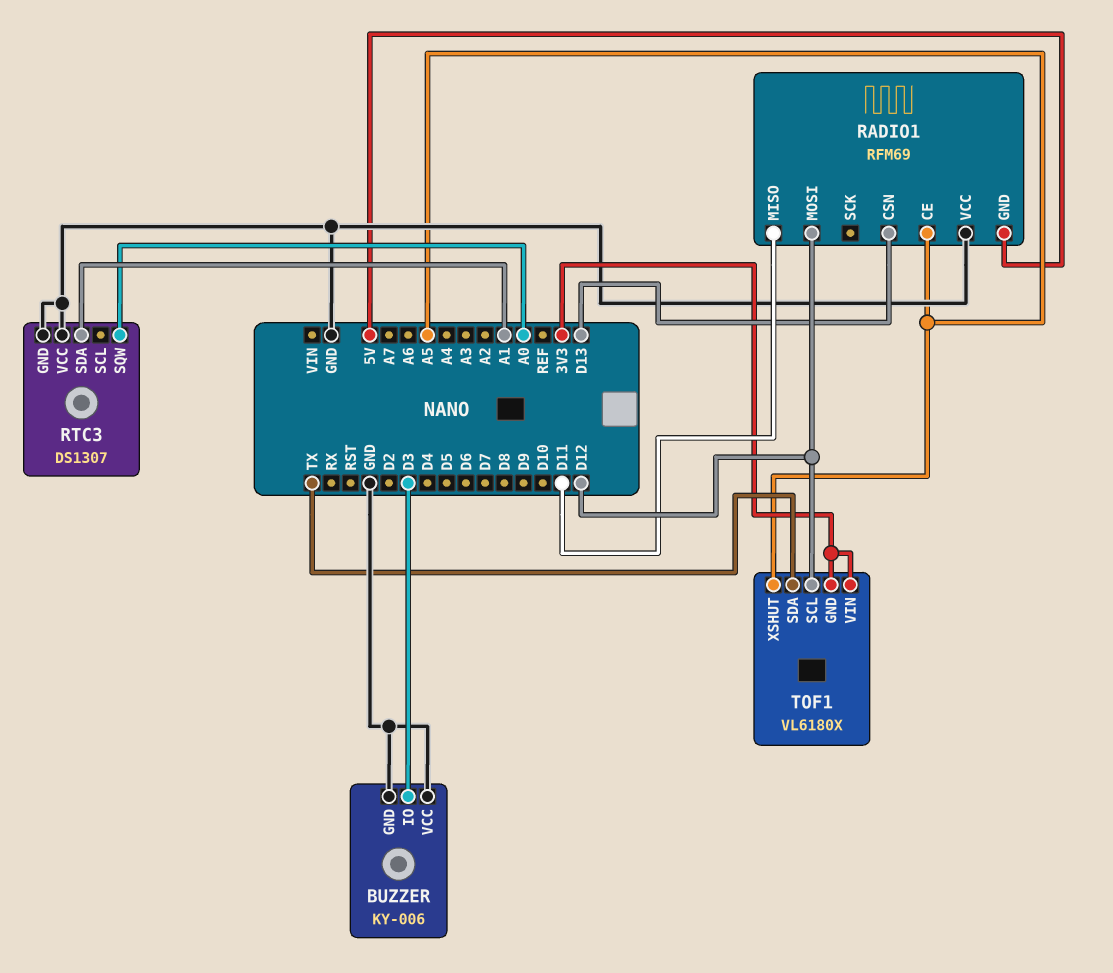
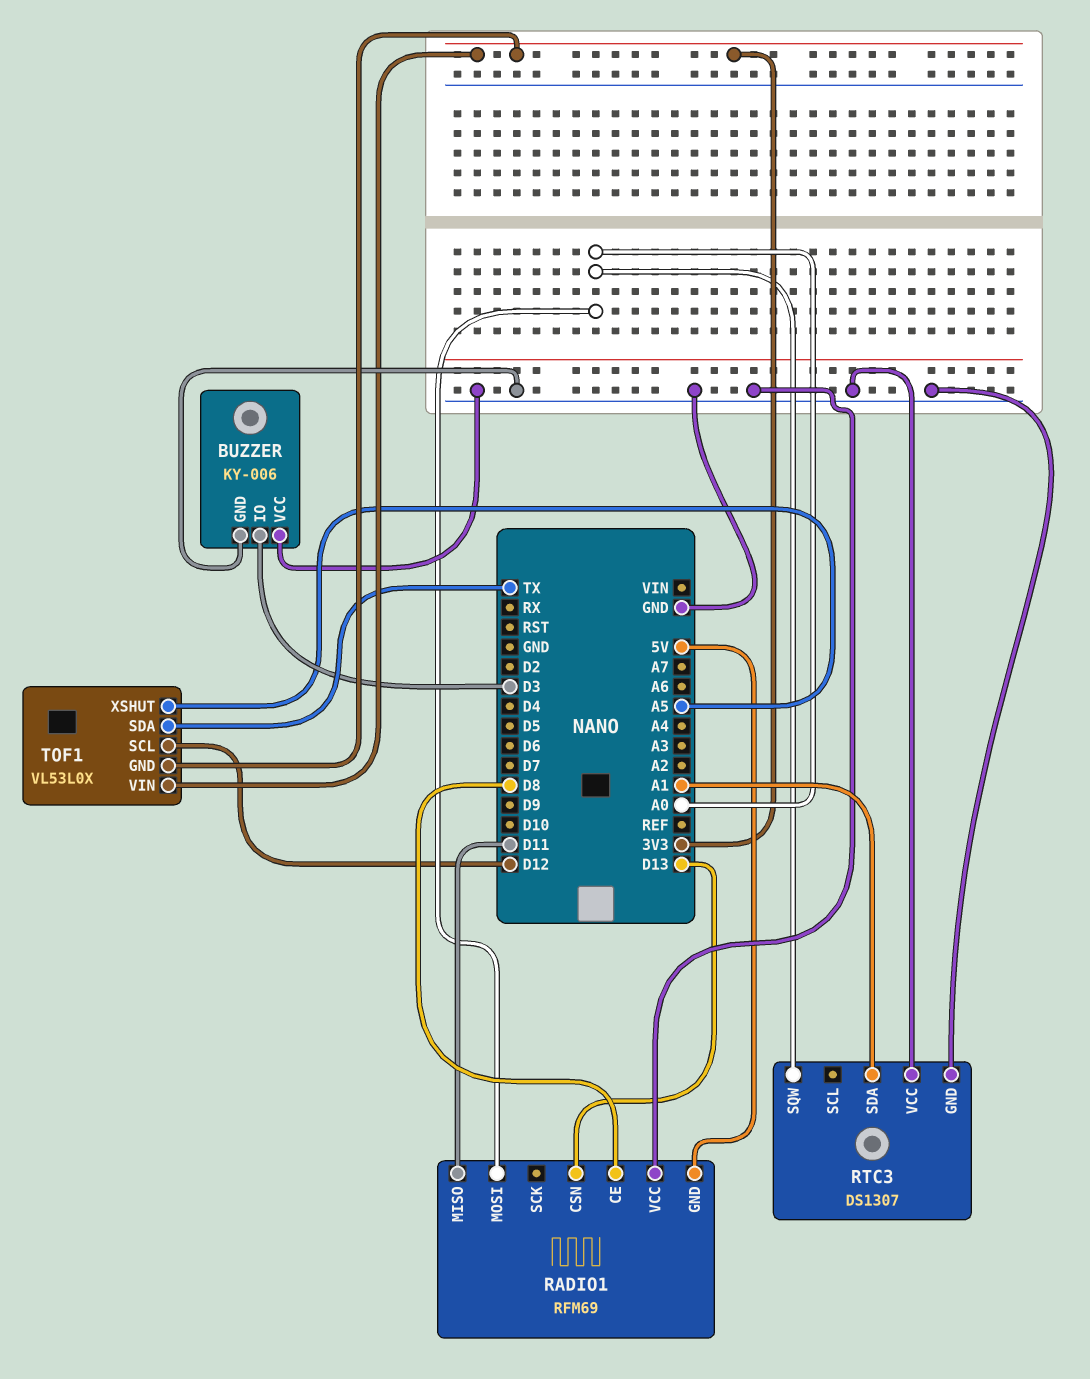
RADIO1 pin CE: A5 -> D8
RADIO1 pin MOSI: D12 -> A0
TOF1: VL6180X -> VL53L0X

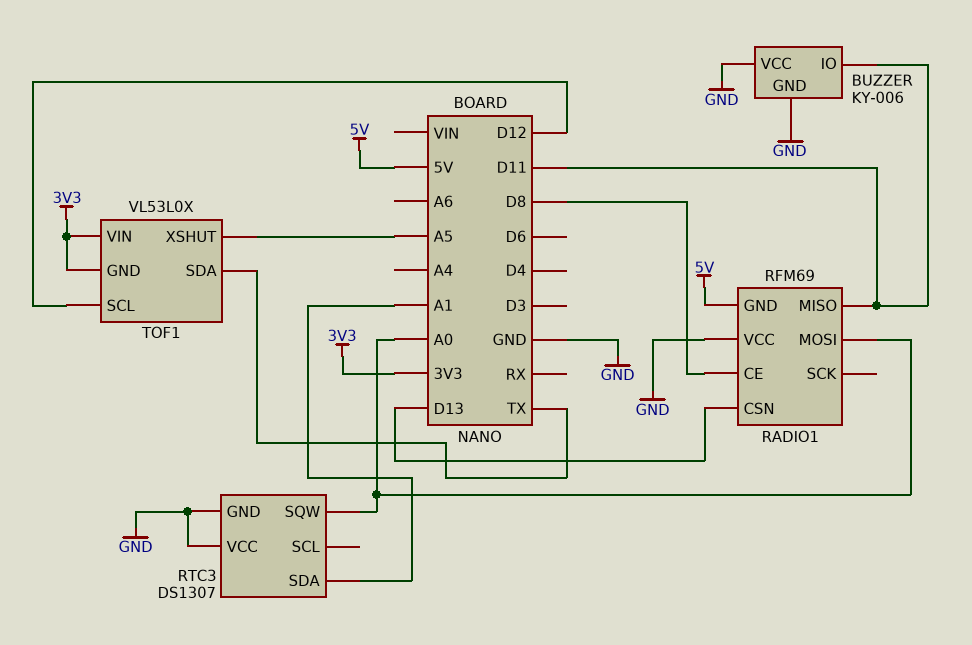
BUZZER pin IO: D3 -> D11

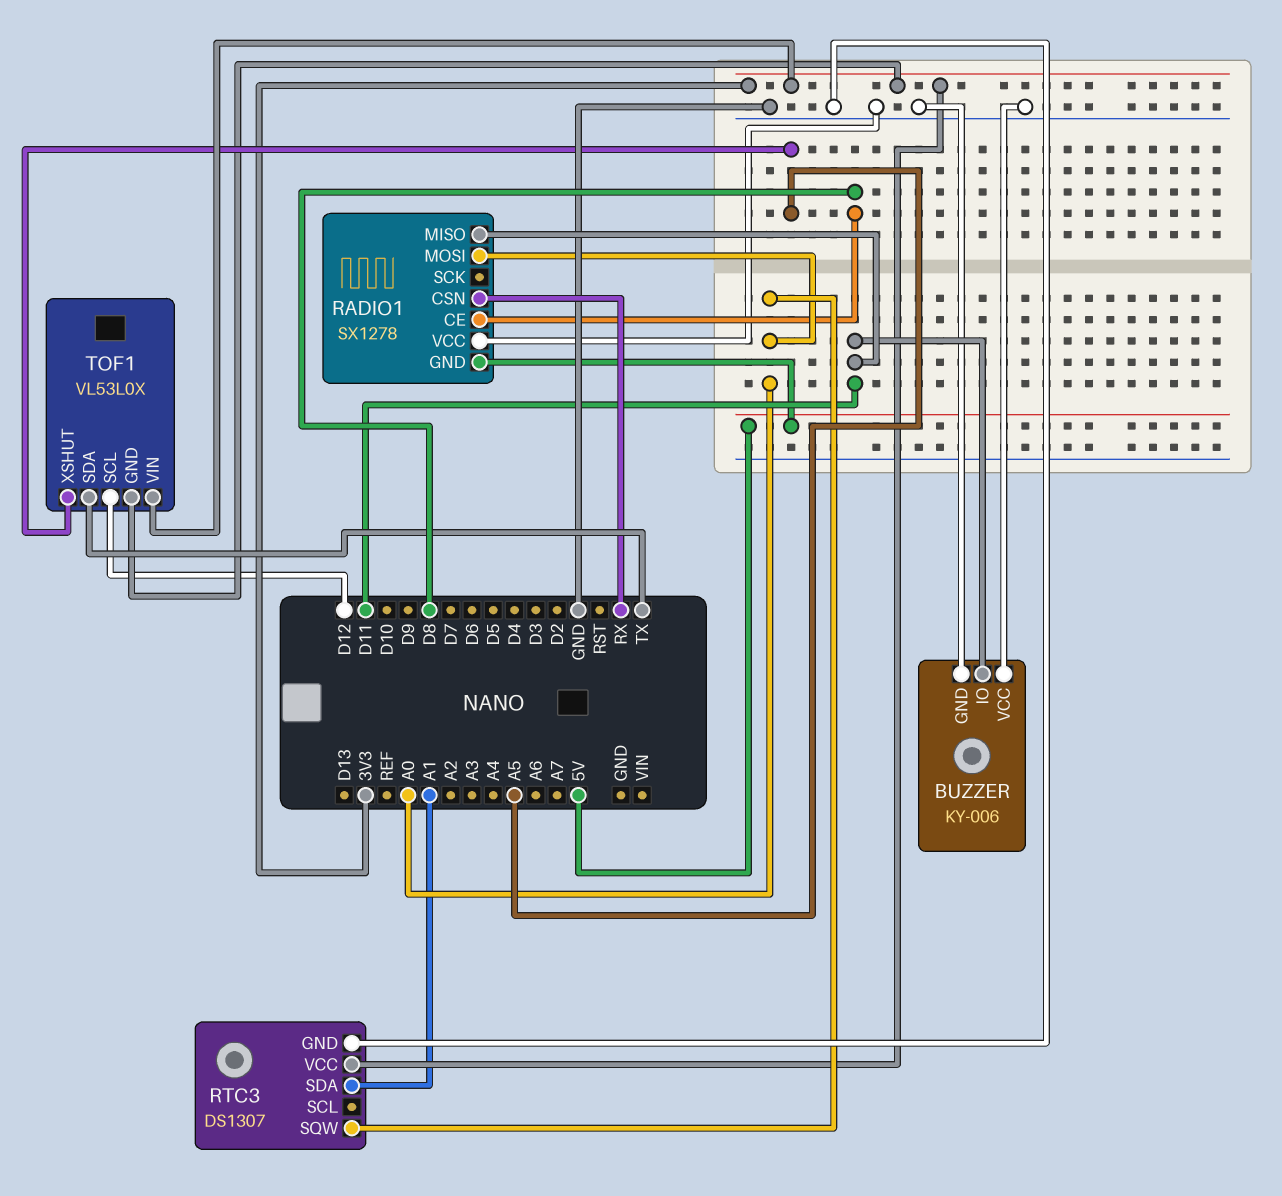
RADIO1: RFM69 -> SX1278
RADIO1 pin CSN: D13 -> RX
RTC3 pin VCC: GND -> 3V3

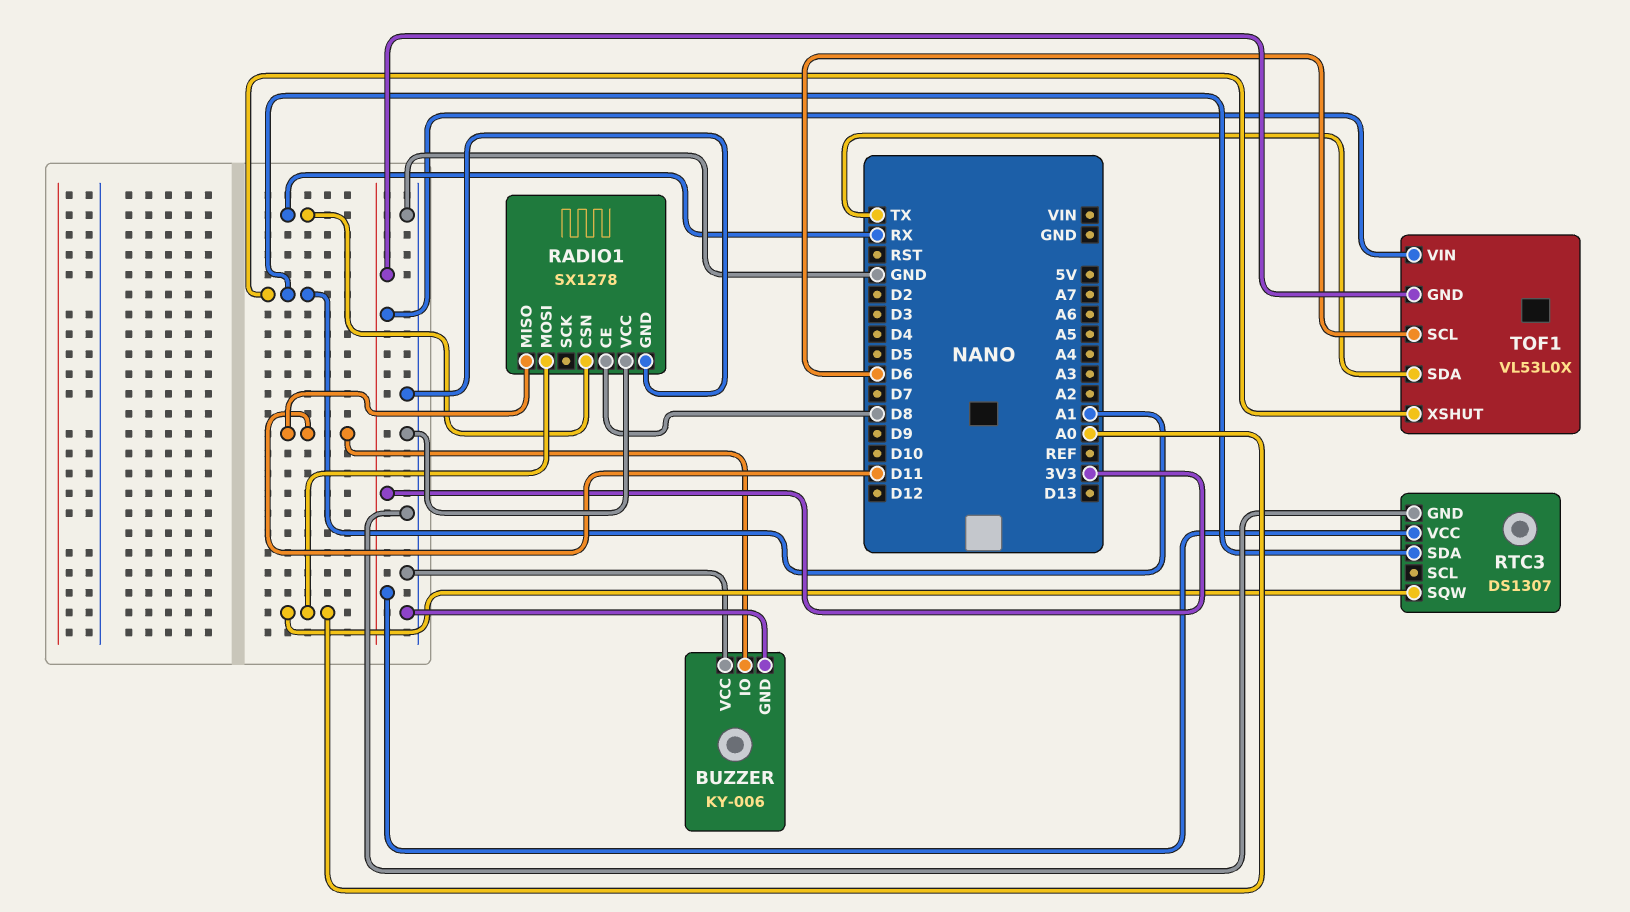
RADIO1 pin GND: 5V -> GND
TOF1 pin SCL: D12 -> D6
TOF1 pin XSHUT: A5 -> A1

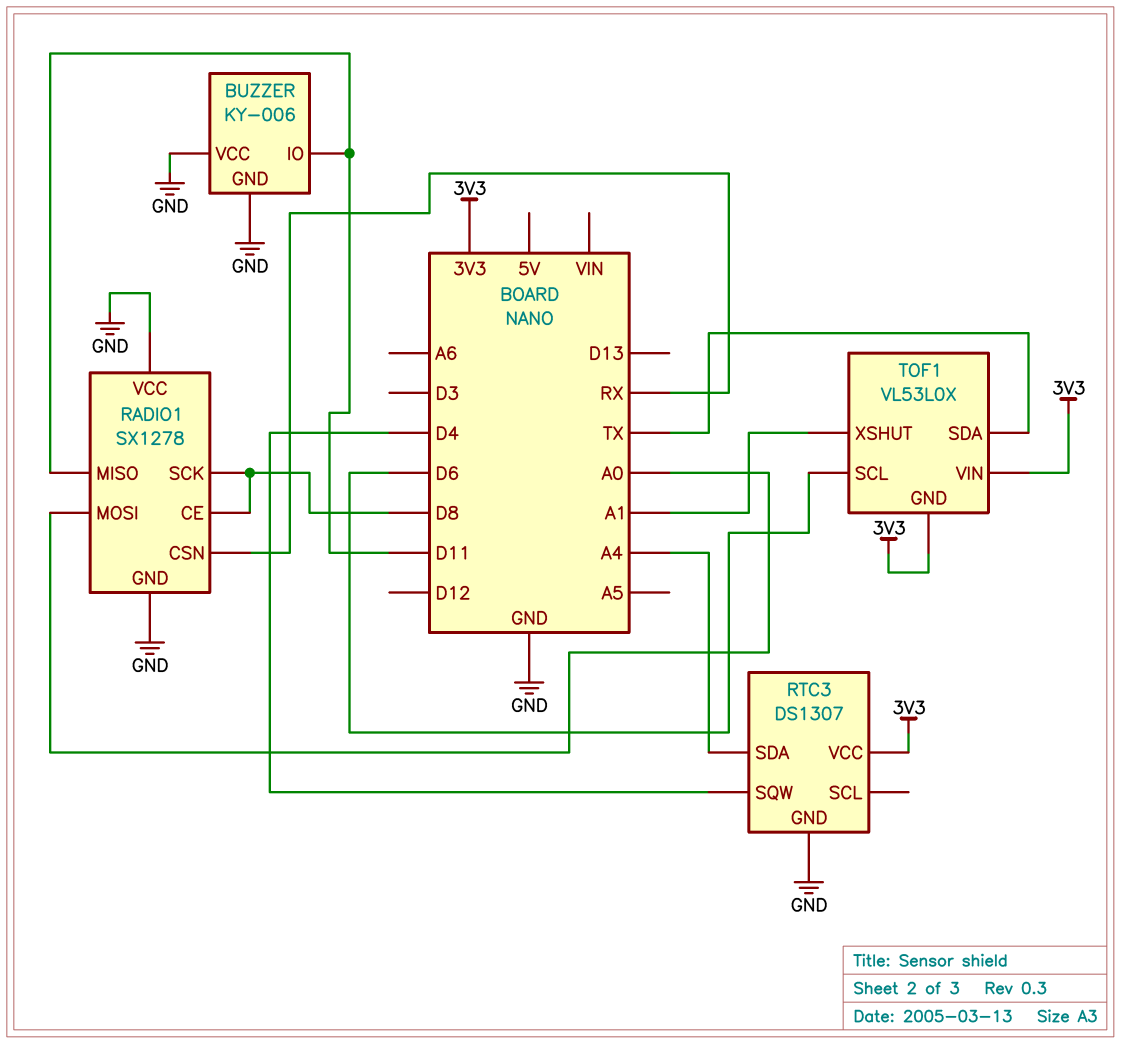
RADIO1 pin SCK: none -> D8
RTC3 pin SDA: A1 -> A4
RTC3 pin SQW: A0 -> D4

